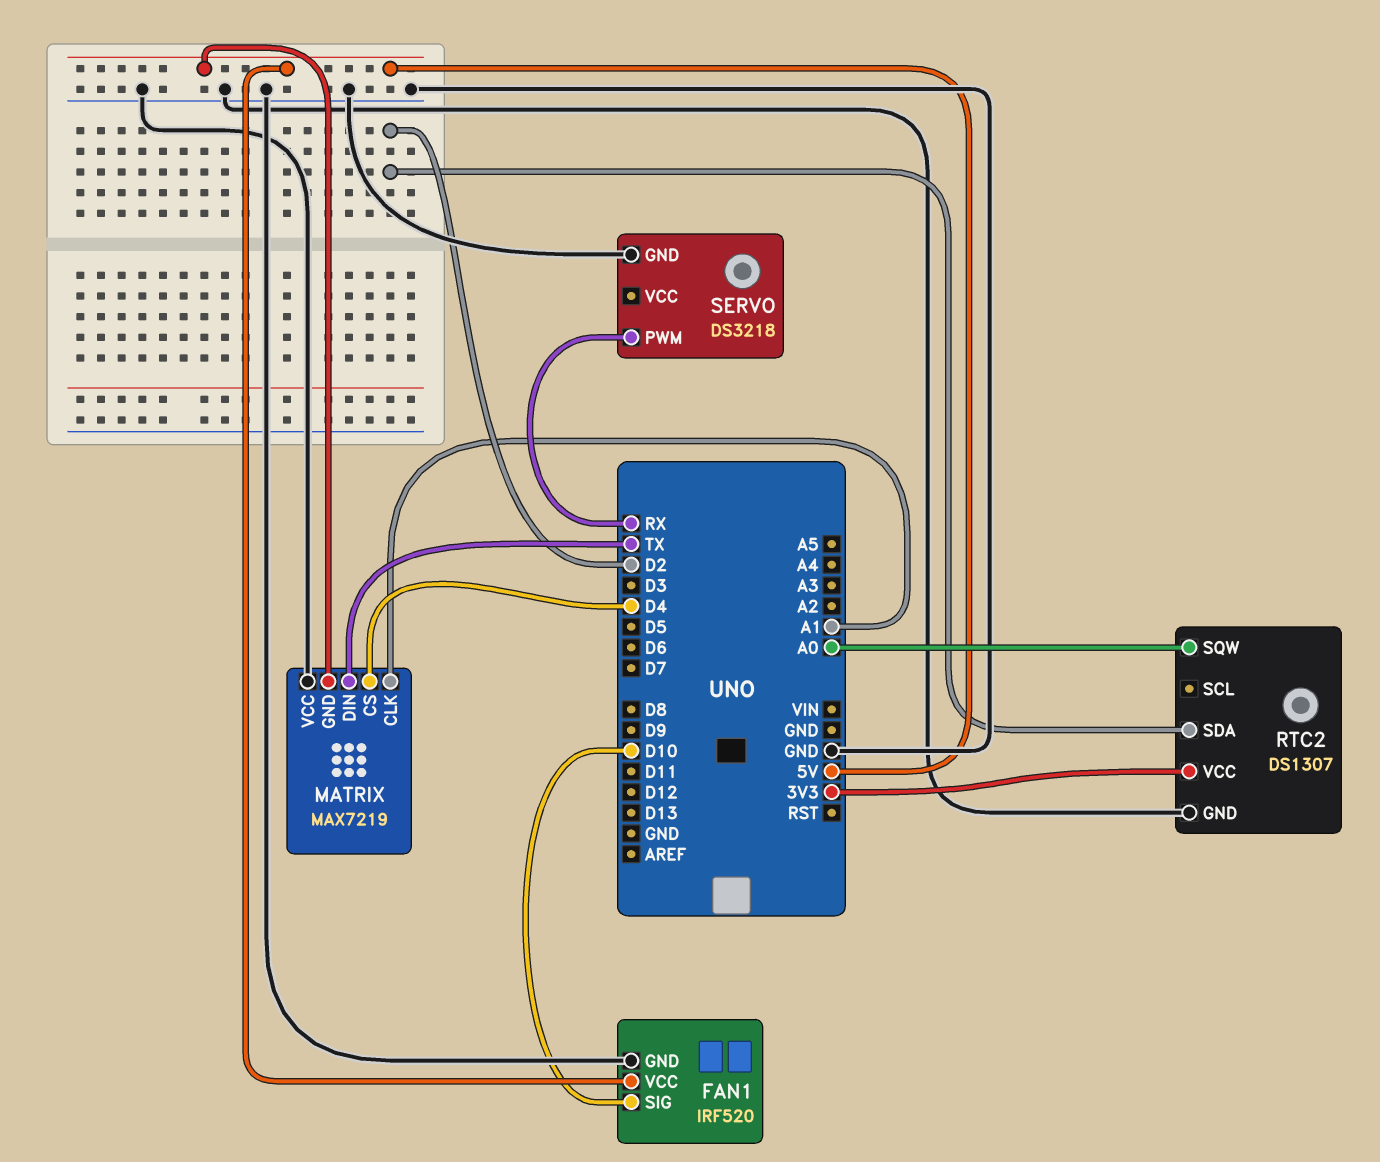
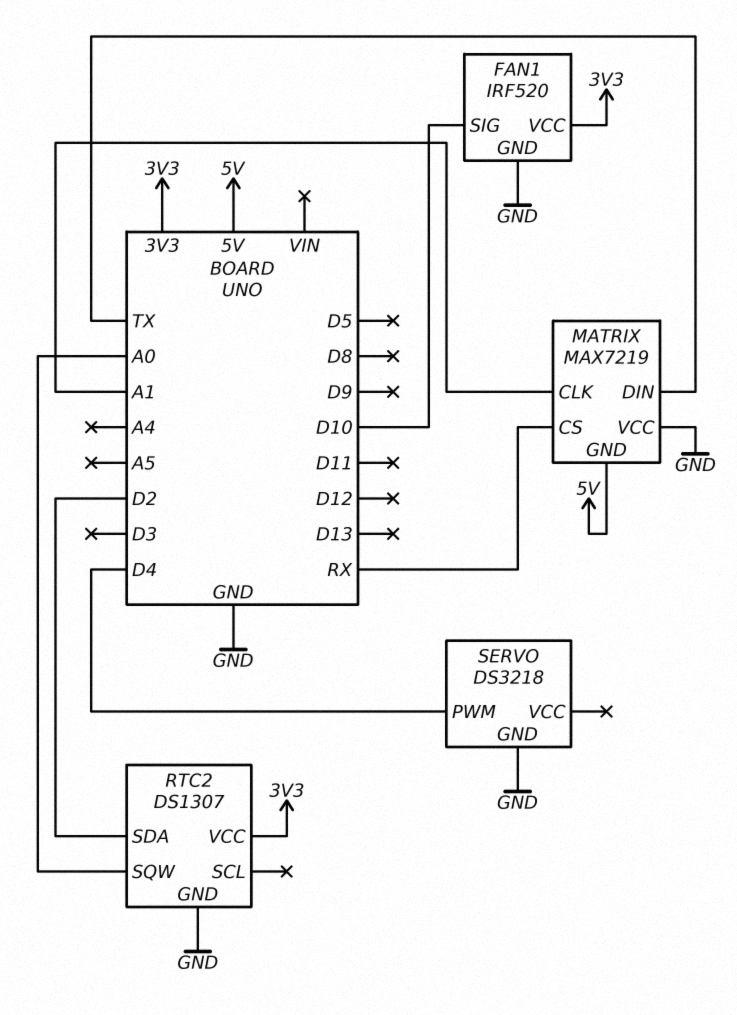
FAN1 pin VCC: 5V -> 3V3
MATRIX pin CS: D4 -> RX
SERVO pin PWM: RX -> D4

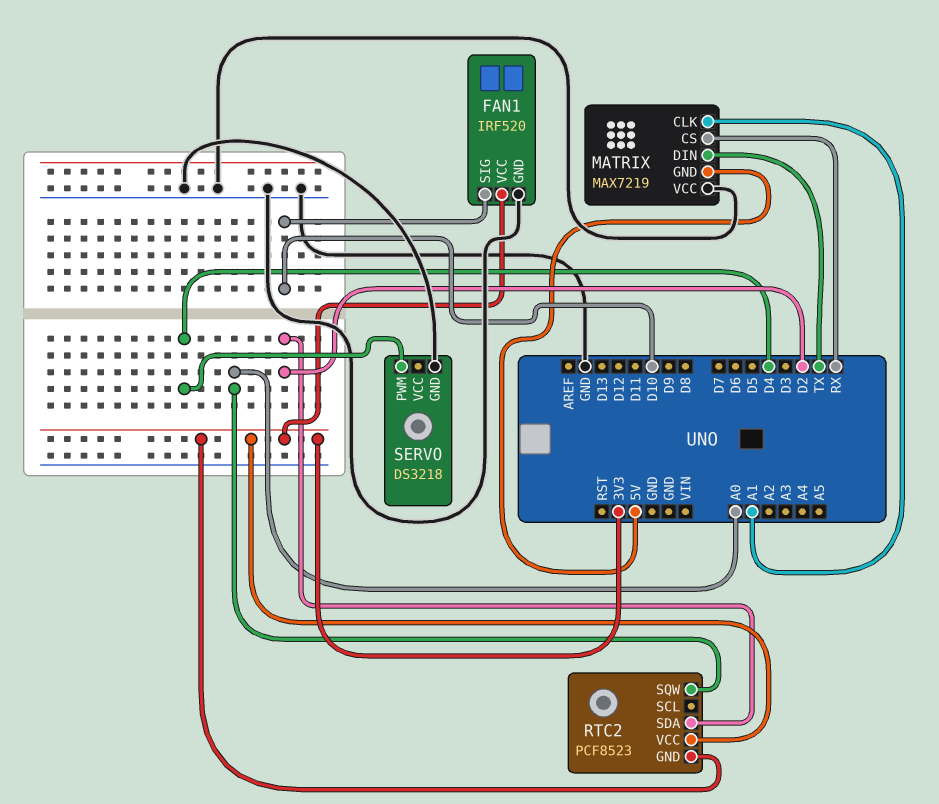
RTC2: DS1307 -> PCF8523
RTC2 pin GND: GND -> 3V3

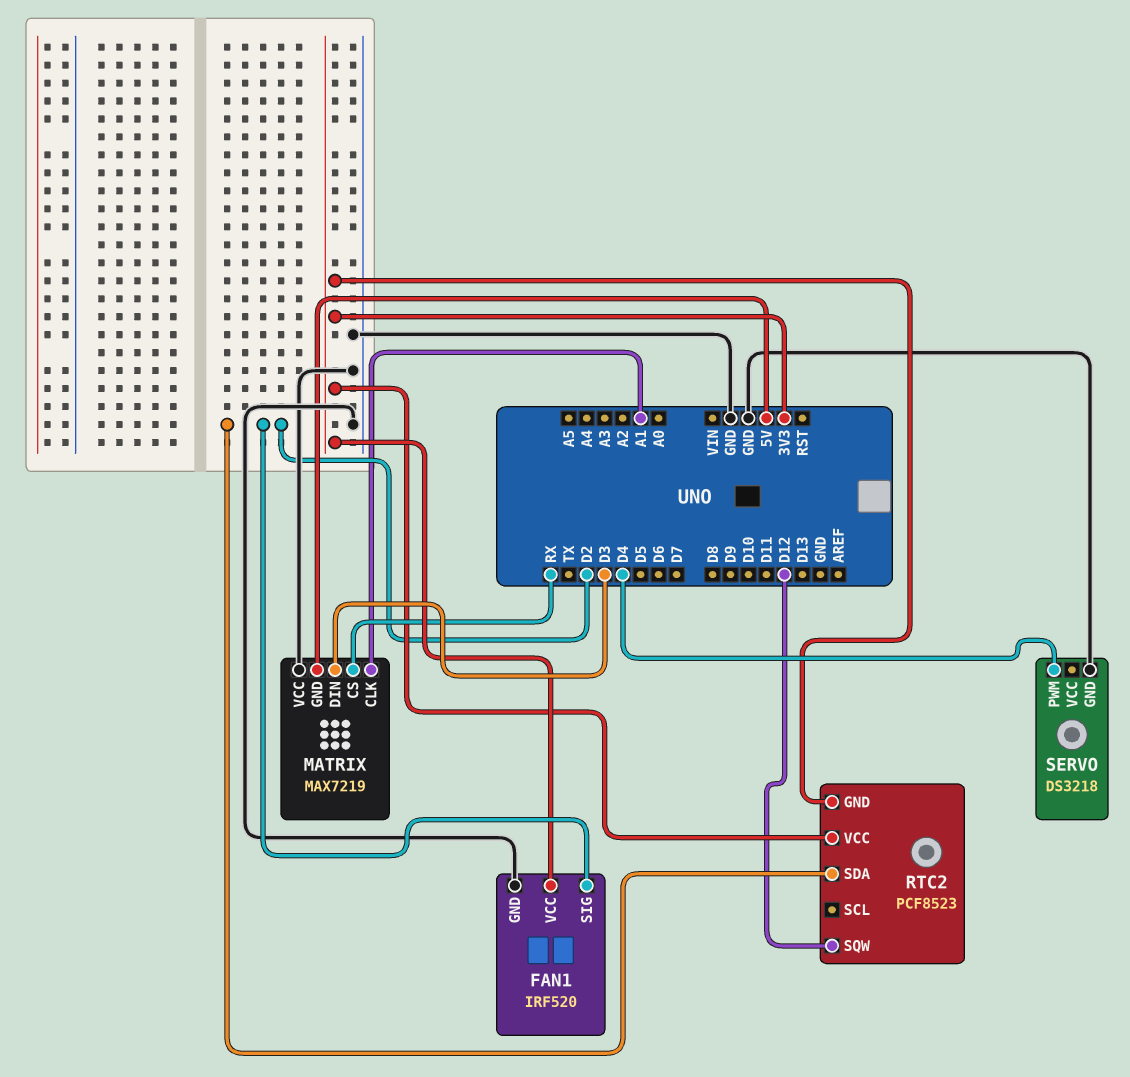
FAN1 pin SIG: D10 -> D2
MATRIX pin DIN: TX -> D3
RTC2 pin SQW: A0 -> D12

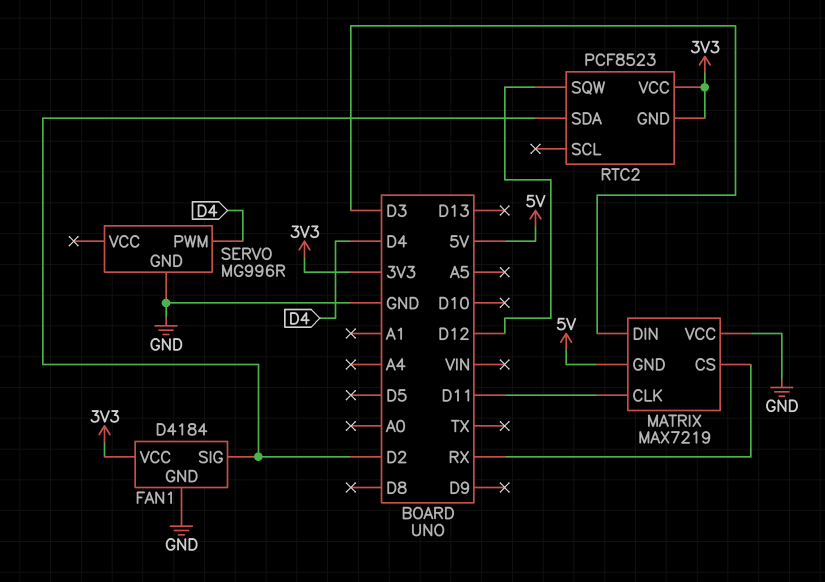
FAN1: IRF520 -> D4184
MATRIX pin CLK: A1 -> D11
SERVO: DS3218 -> MG996R

